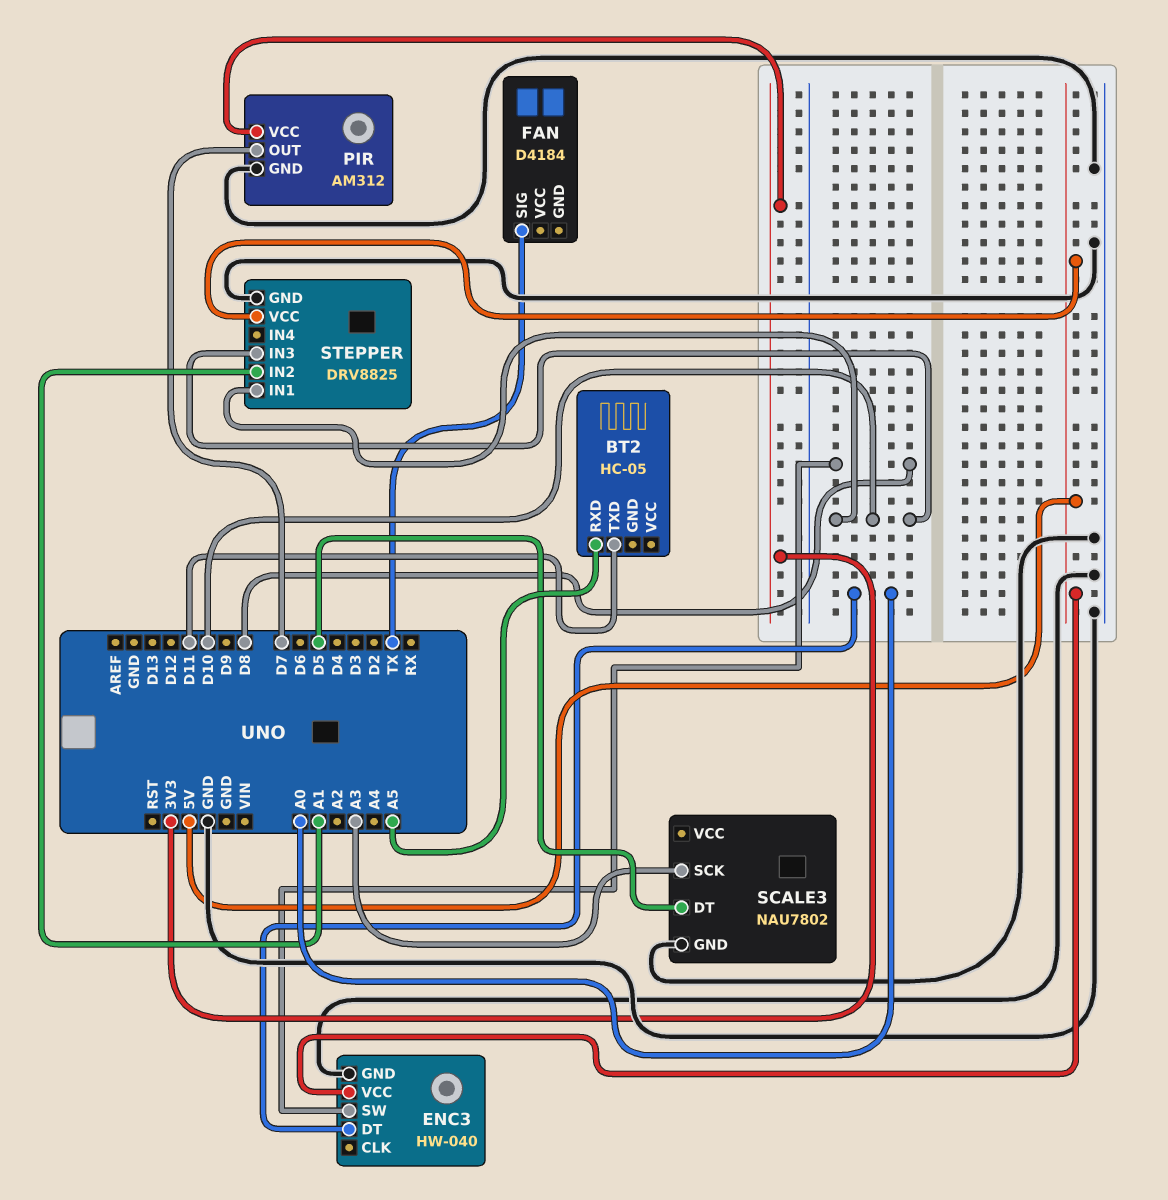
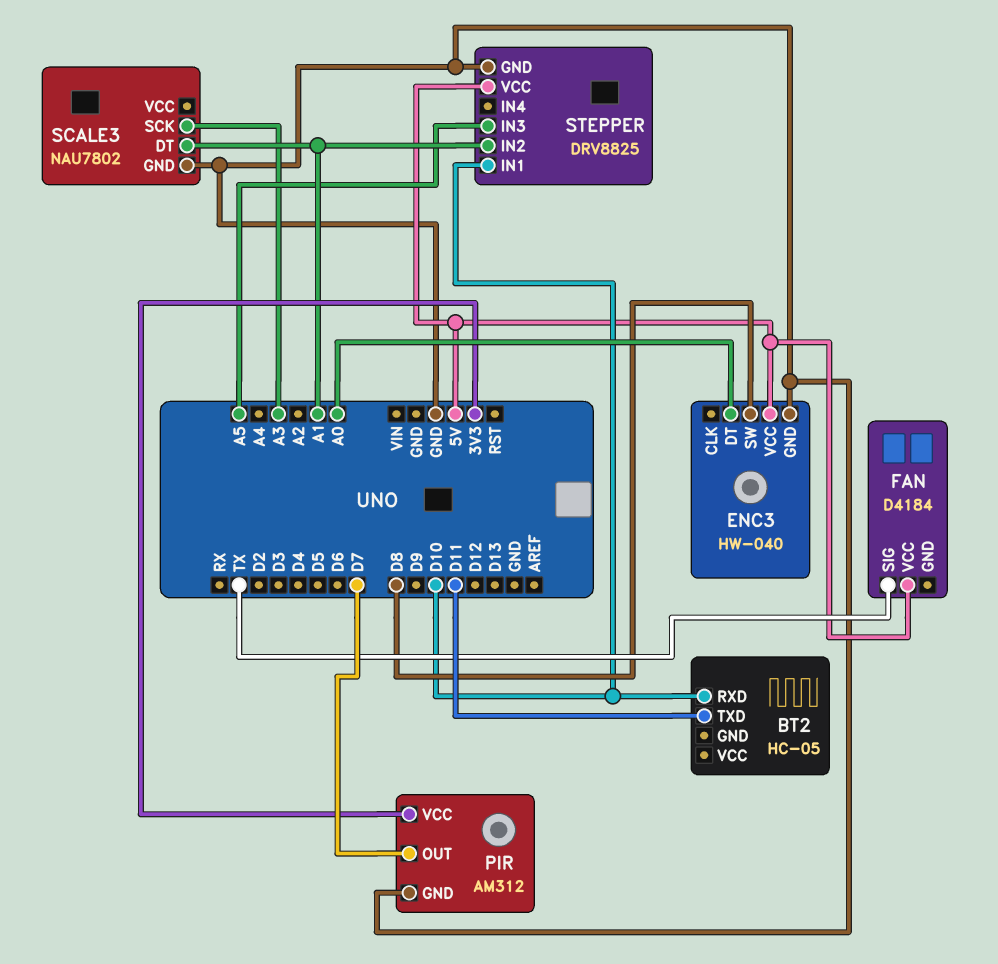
BT2 pin RXD: A5 -> D10
FAN pin VCC: none -> 5V
SCALE3 pin DT: D5 -> A1
STEPPER pin IN3: D10 -> A5

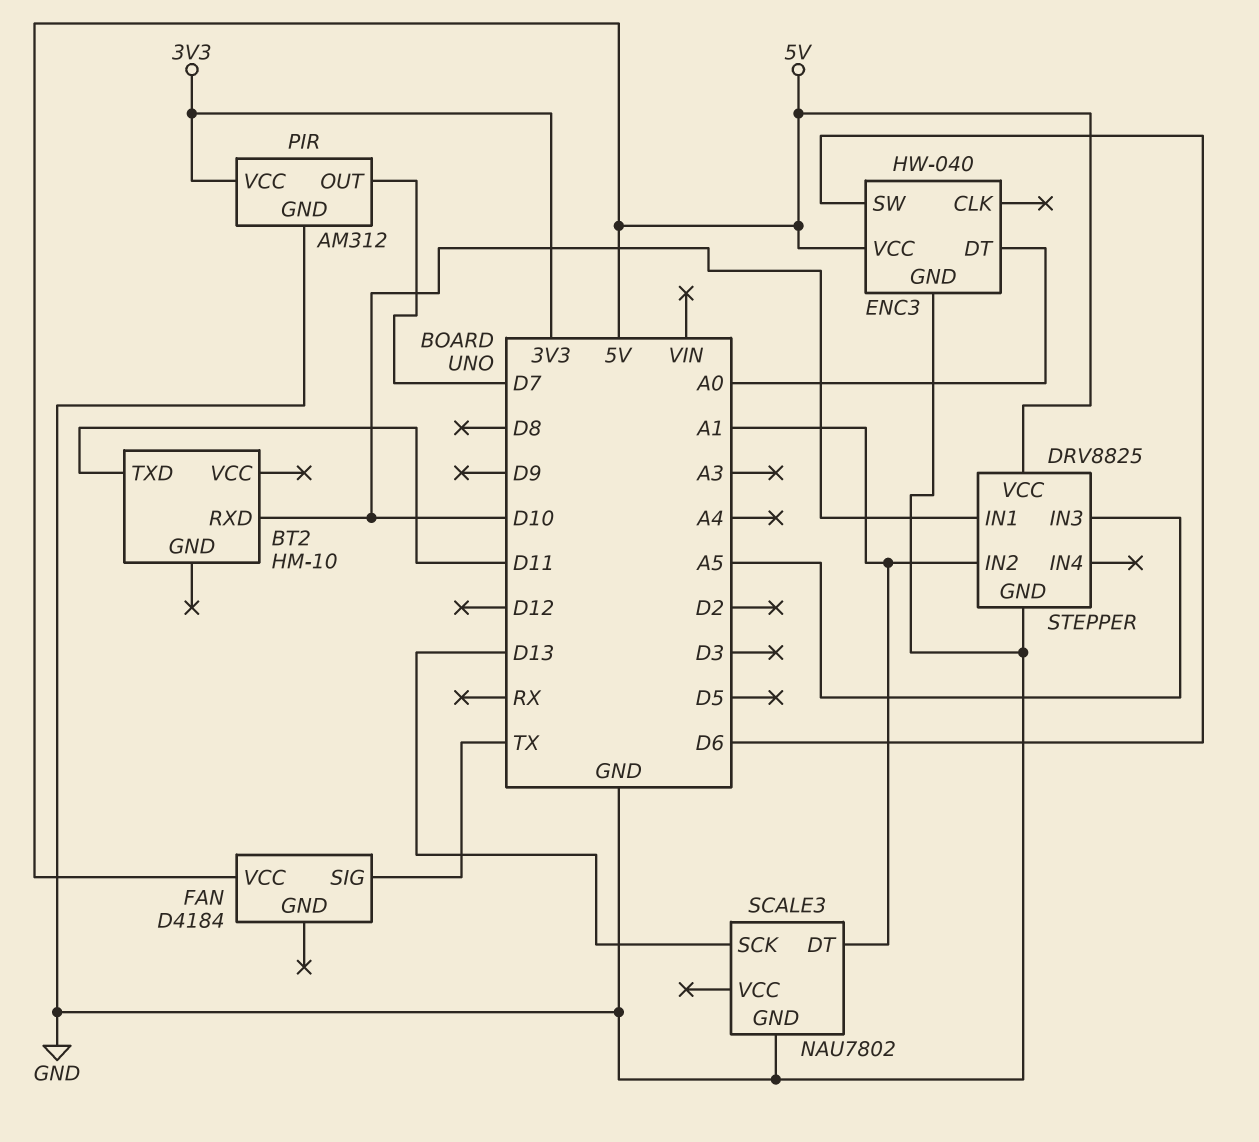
BT2: HC-05 -> HM-10
ENC3 pin SW: D8 -> D6
SCALE3 pin SCK: A3 -> D13

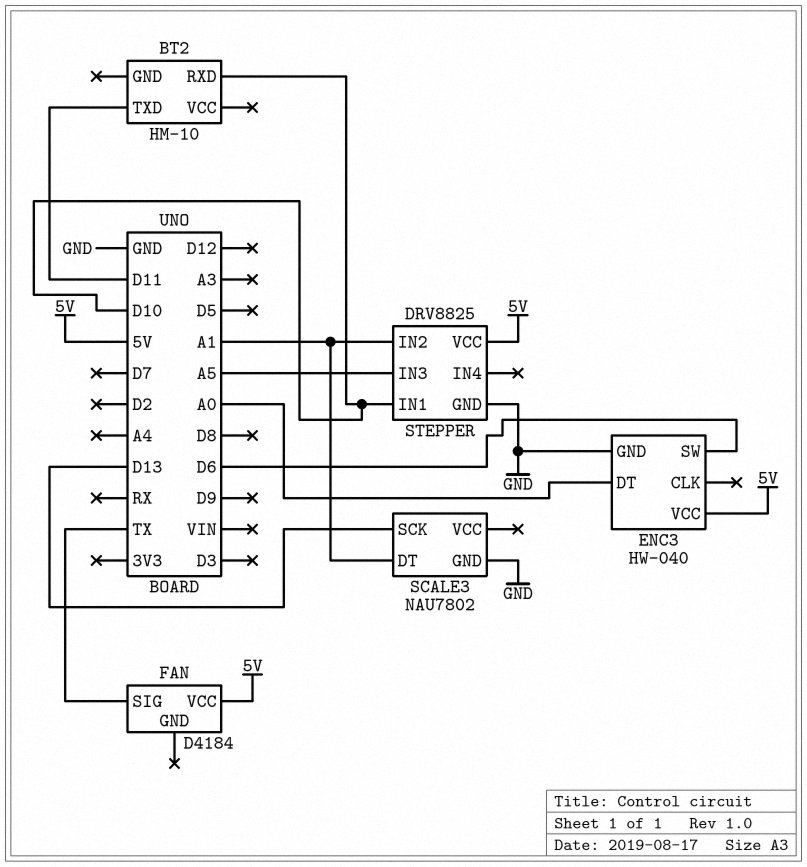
PIR: AM312 -> none
PIR pin GND: GND -> none
PIR pin OUT: D7 -> none
PIR pin VCC: 3V3 -> none

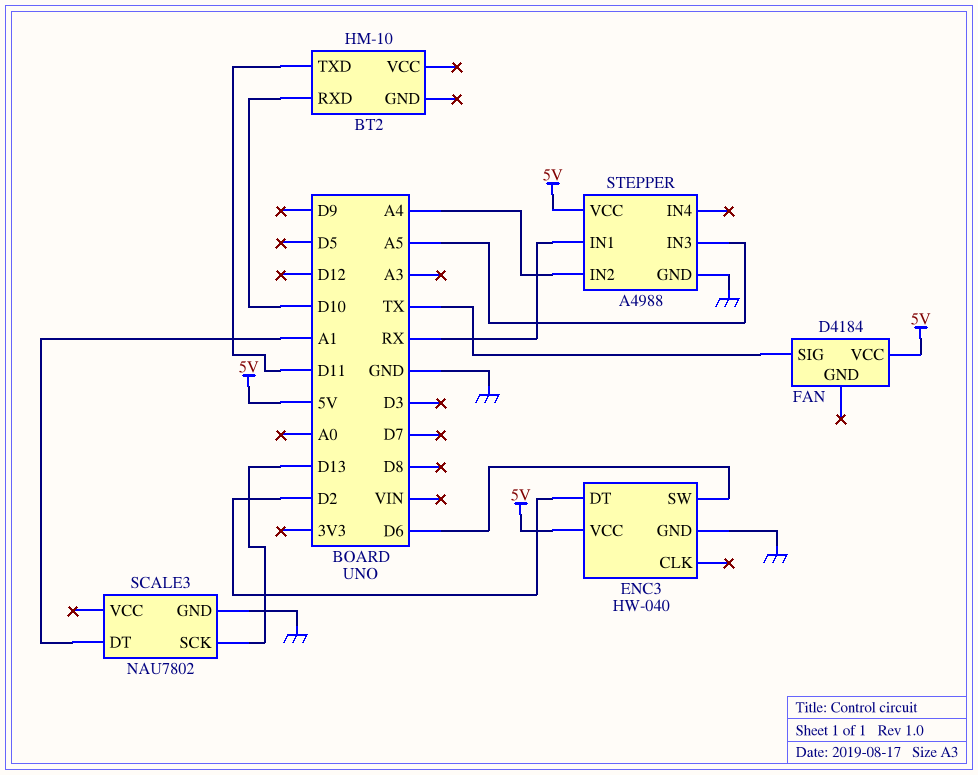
ENC3 pin DT: A0 -> D2
STEPPER: DRV8825 -> A4988
STEPPER pin IN1: D10 -> RX
STEPPER pin IN2: A1 -> A4

